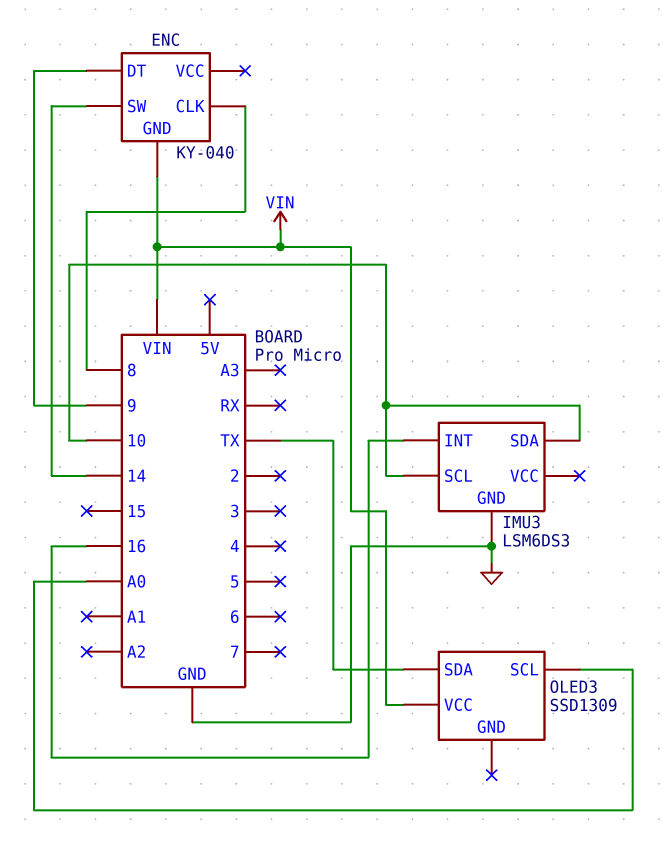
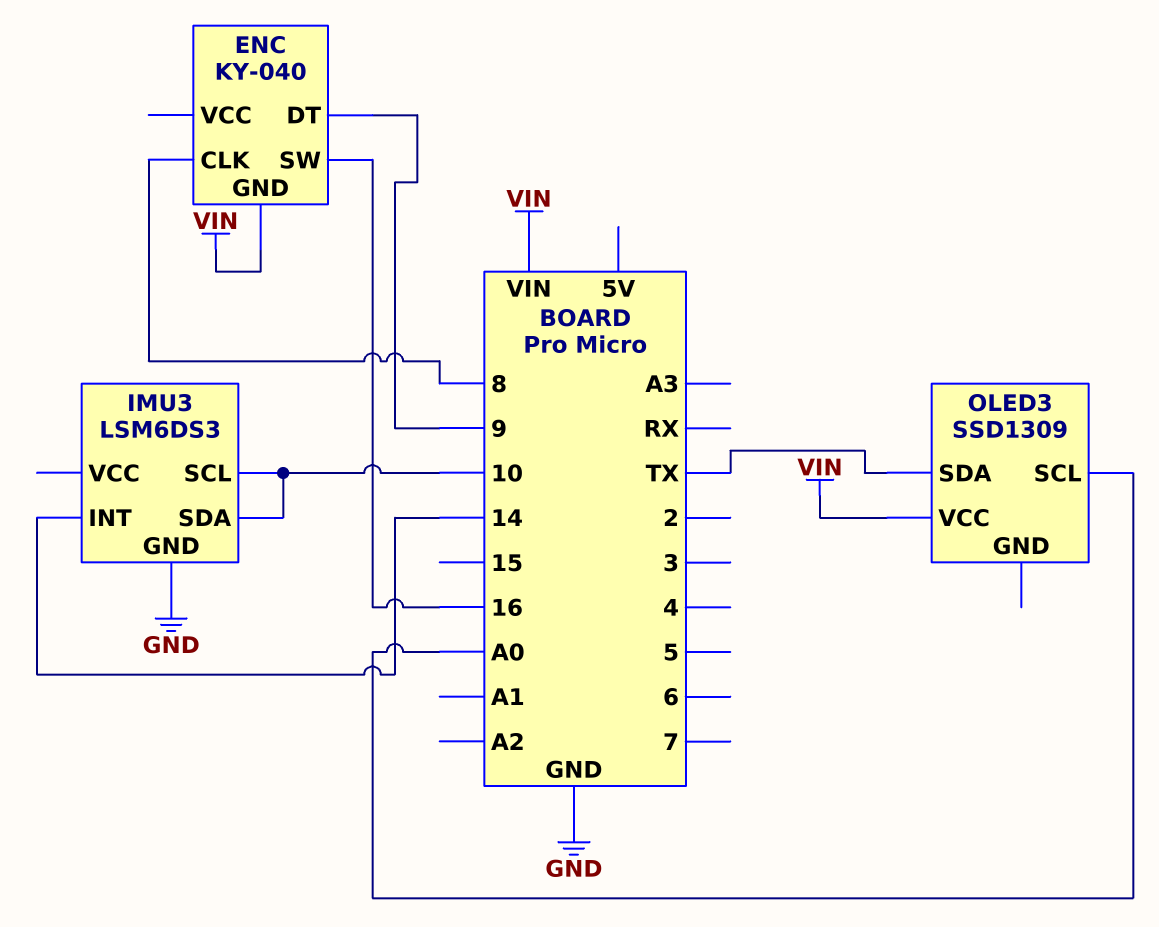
ENC pin SW: 14 -> 16
IMU3 pin INT: 16 -> 14

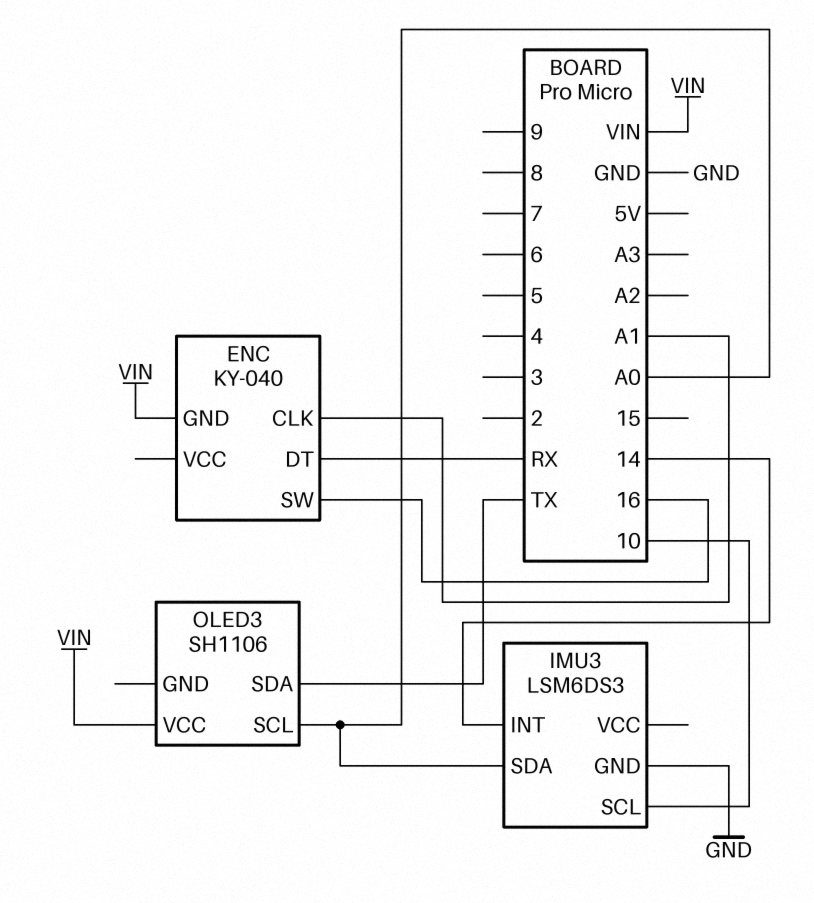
ENC pin CLK: 8 -> A1
ENC pin DT: 9 -> RX
IMU3 pin SDA: 10 -> A0
OLED3: SSD1309 -> SH1106

